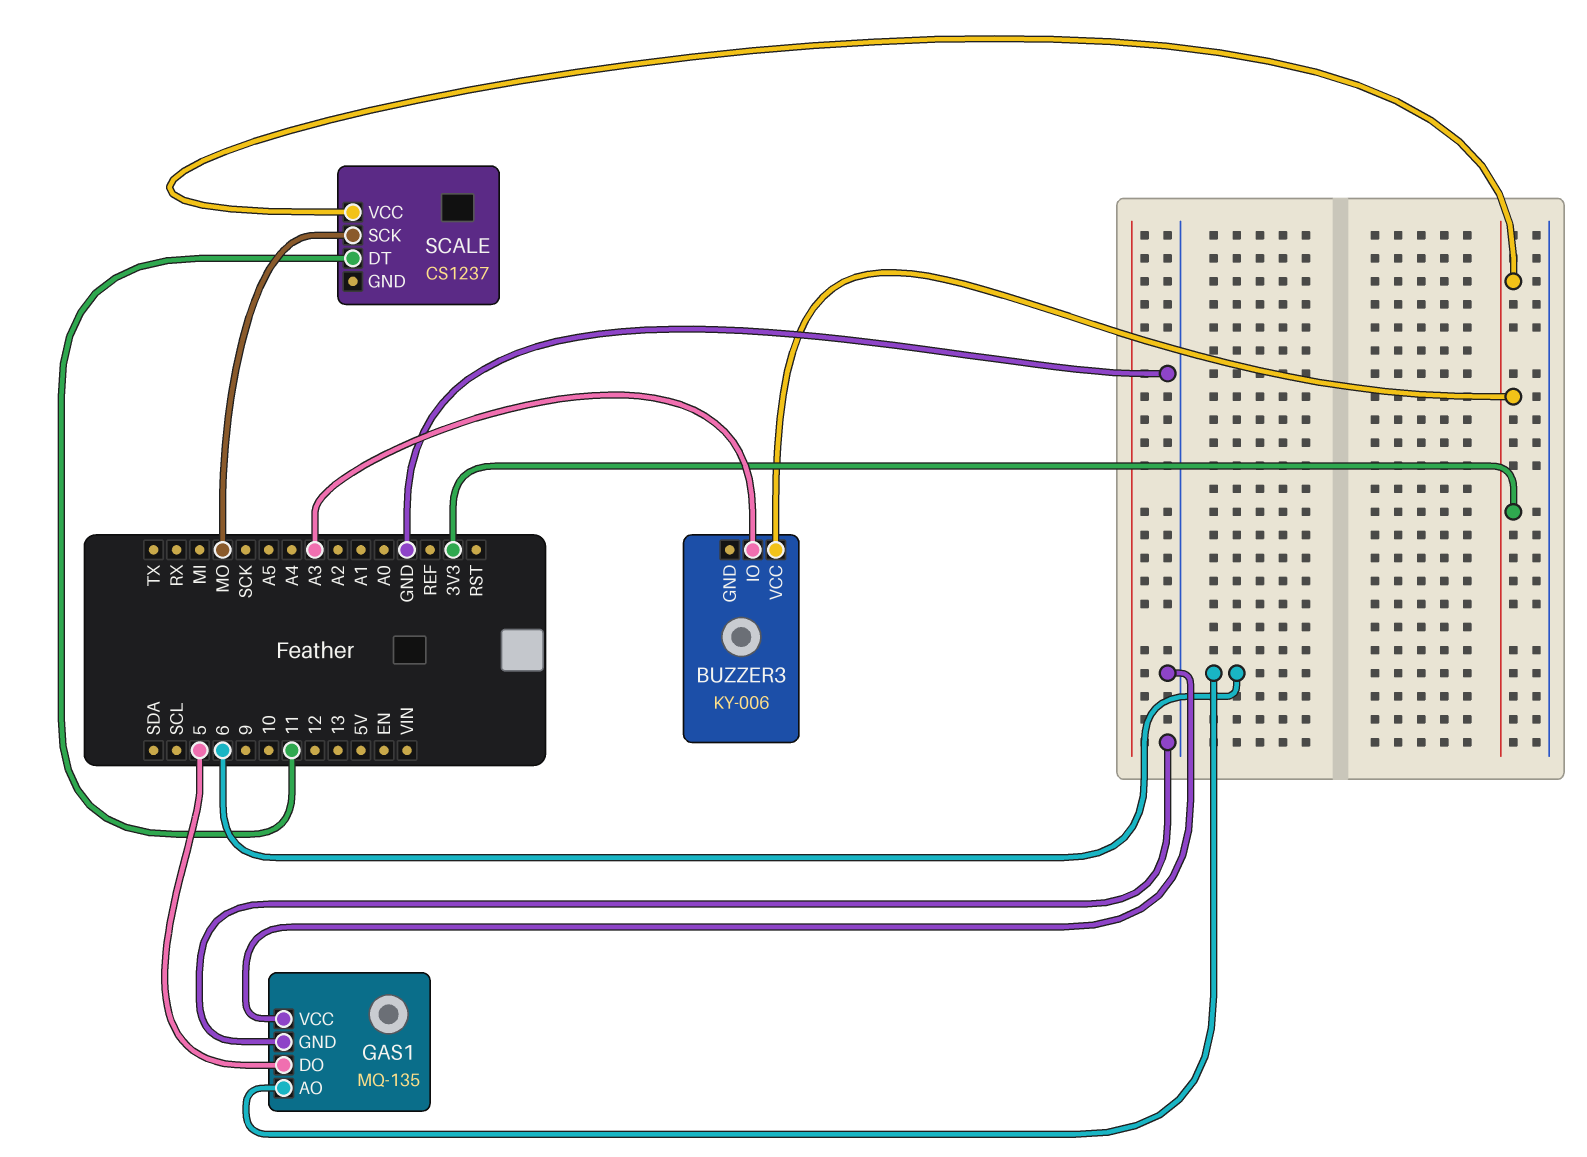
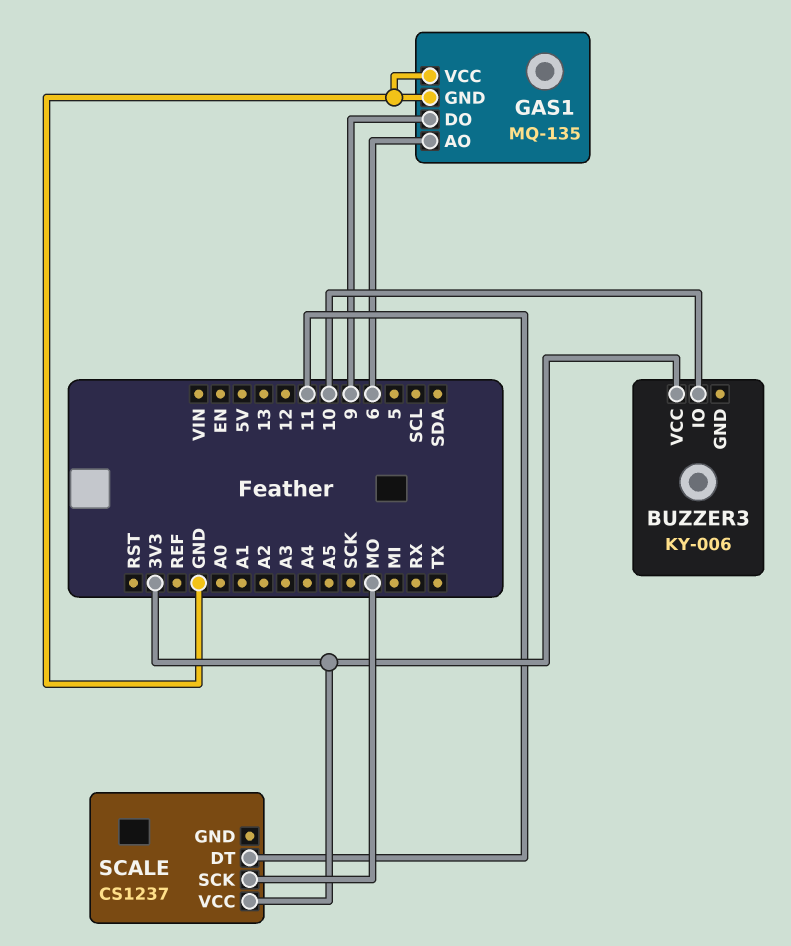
BUZZER3 pin IO: A3 -> 10
GAS1 pin DO: 5 -> 9

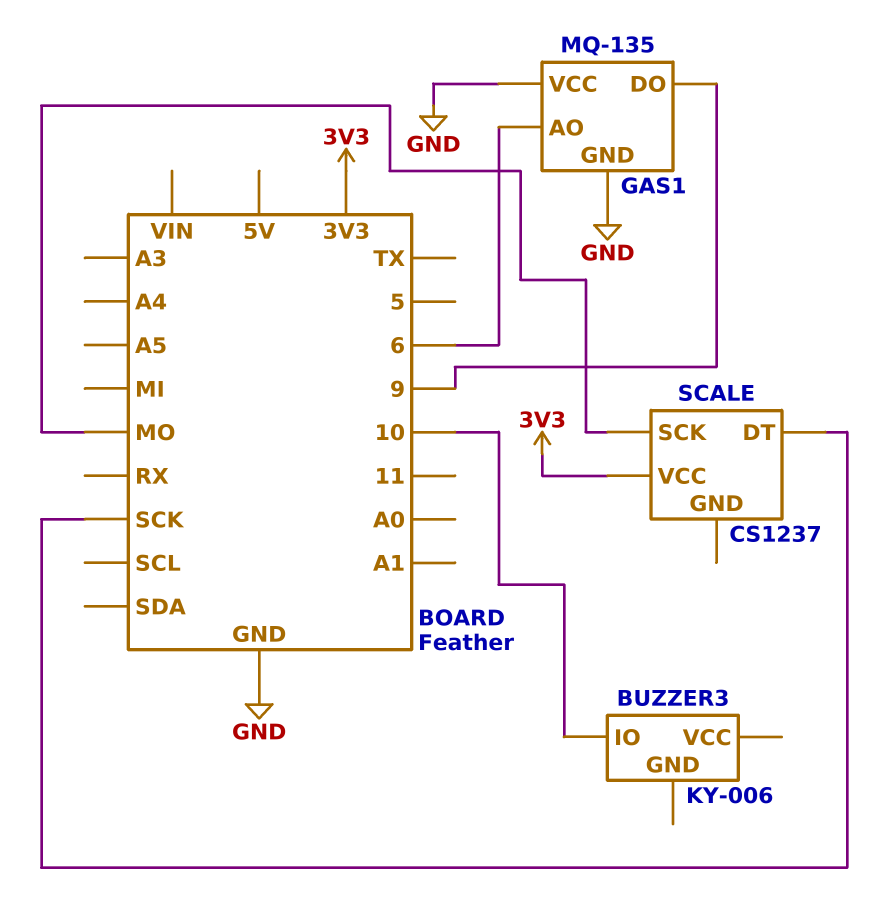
BUZZER3 pin VCC: 3V3 -> none
SCALE pin DT: 11 -> SCK

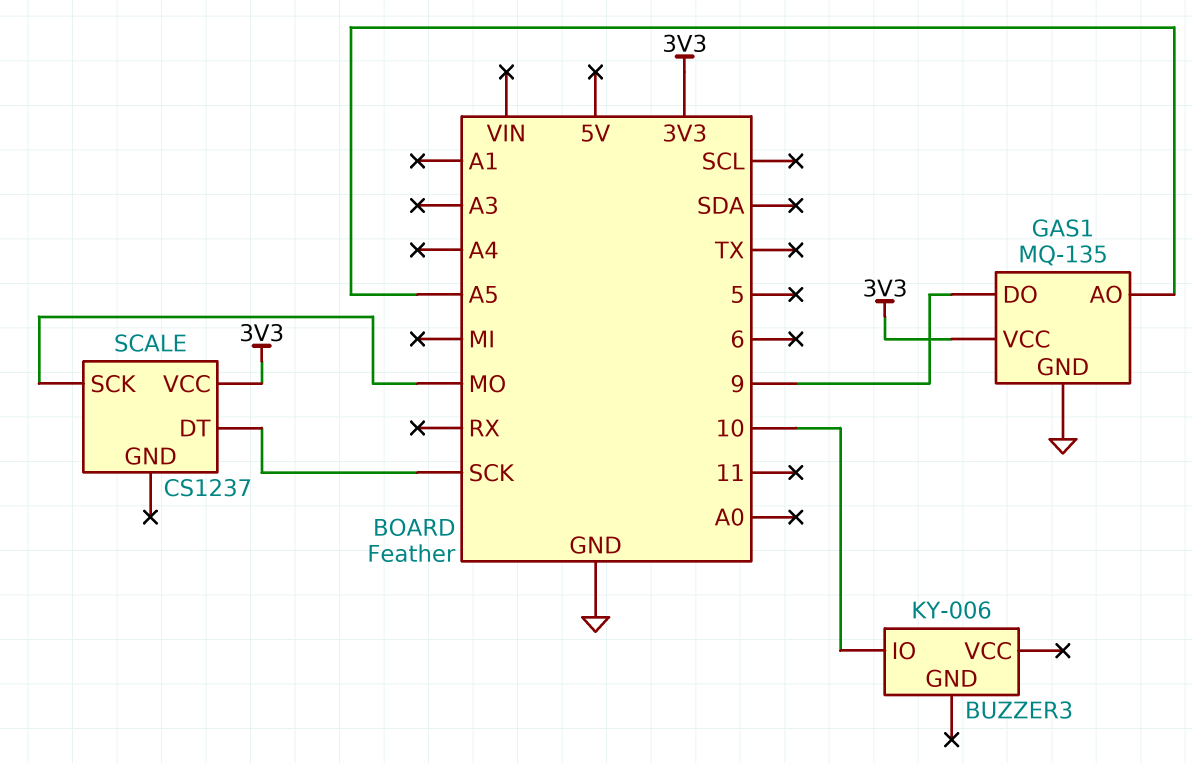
GAS1 pin AO: 6 -> A5
GAS1 pin VCC: GND -> 3V3

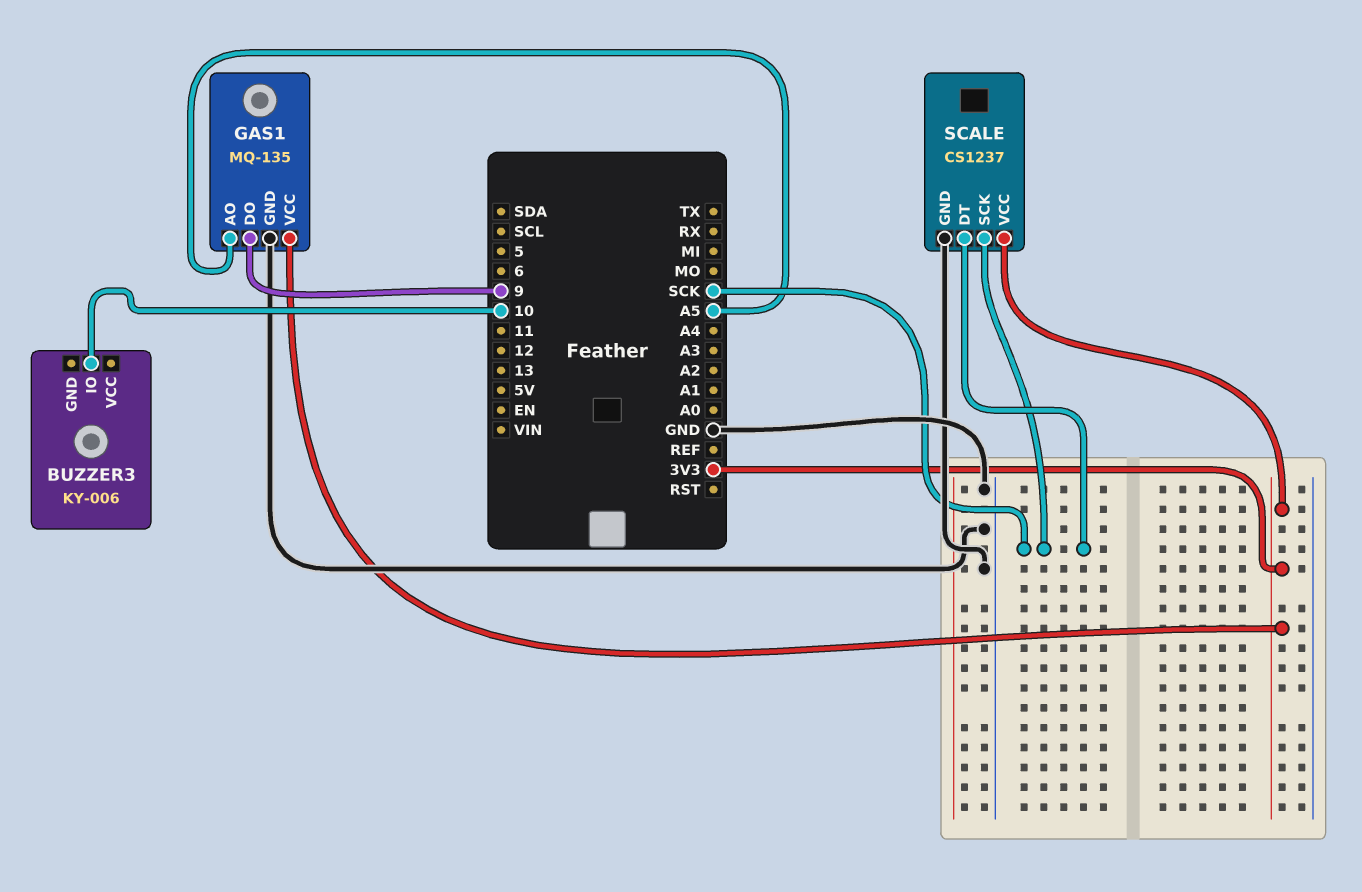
SCALE pin GND: none -> GND
SCALE pin SCK: MO -> SCK

